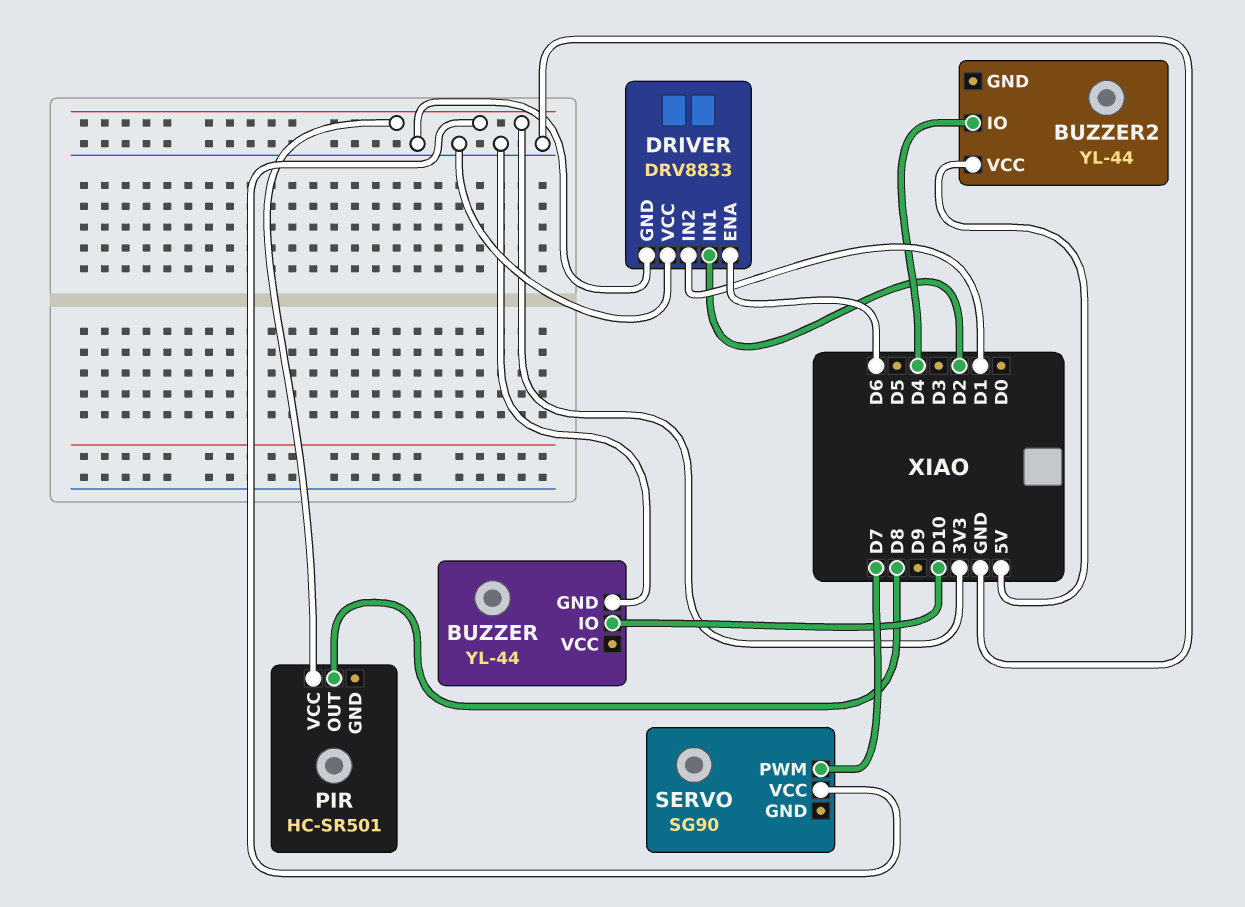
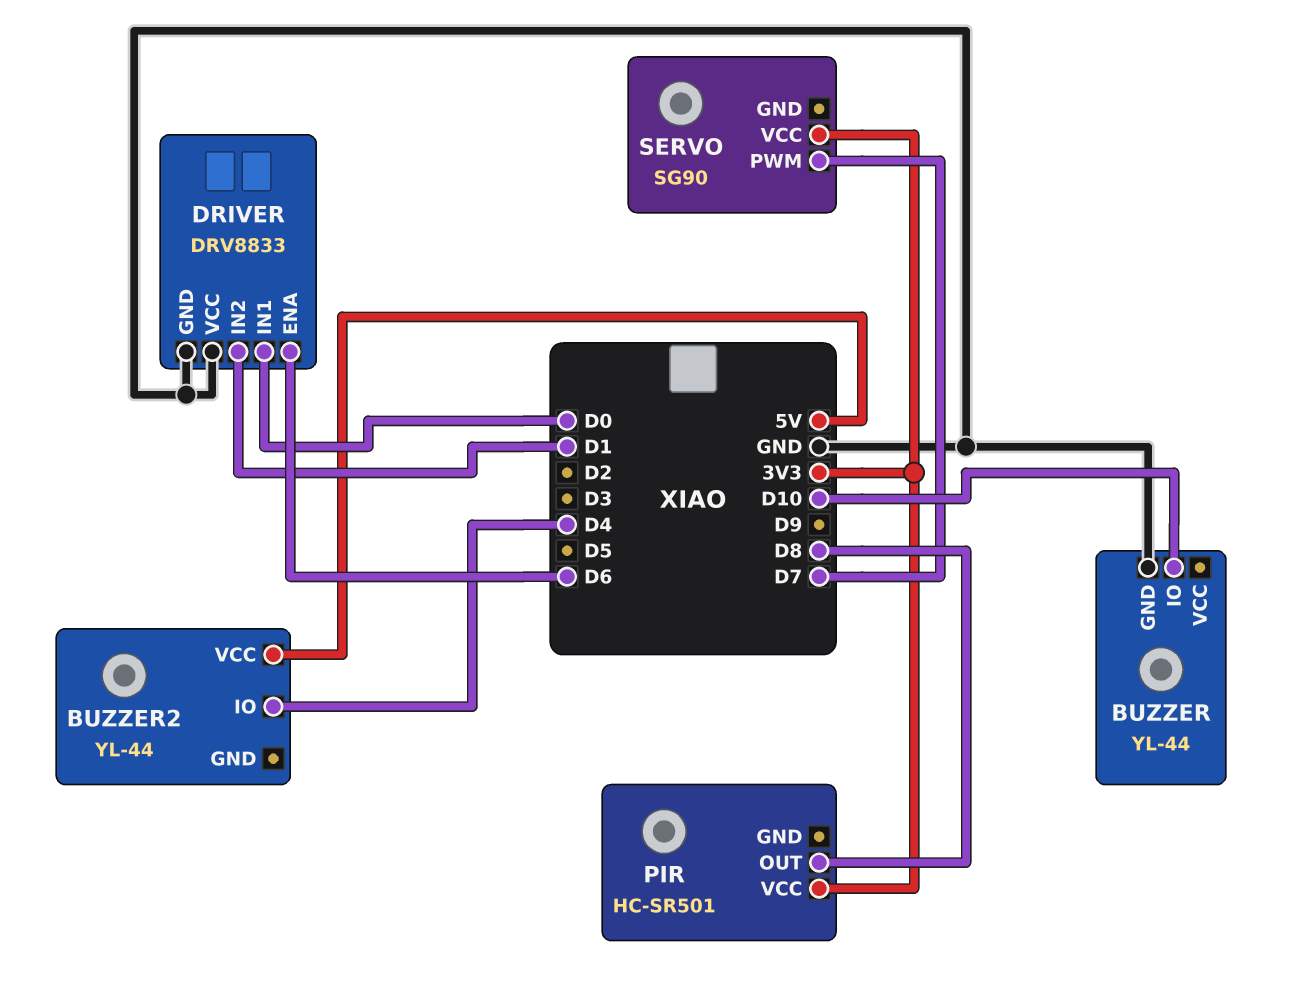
DRIVER pin IN1: D2 -> D0

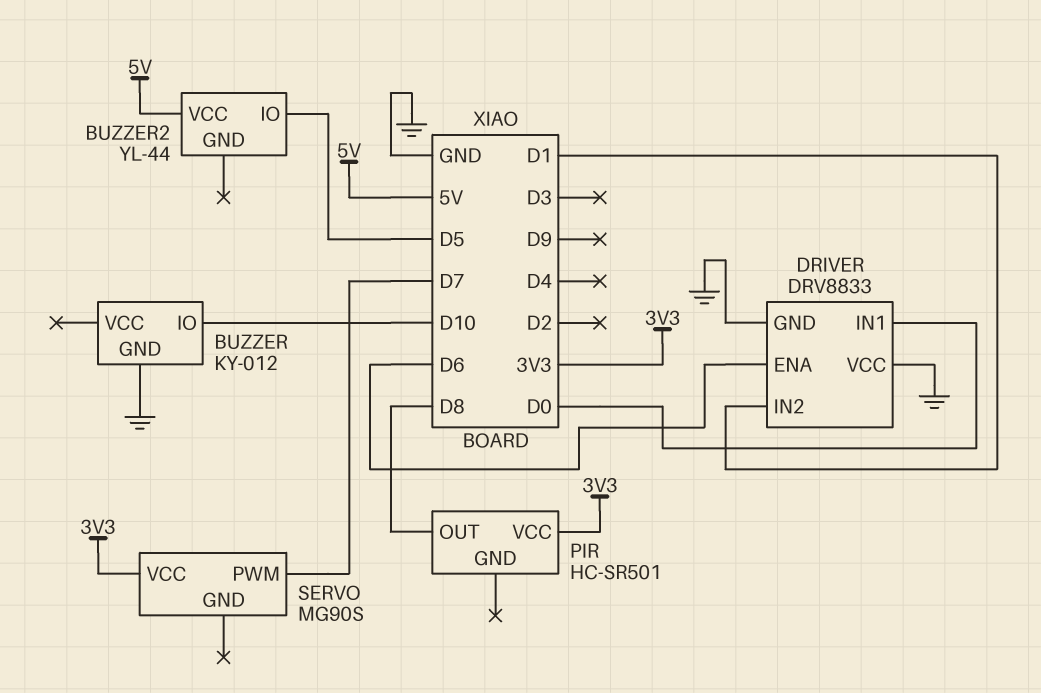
BUZZER: YL-44 -> KY-012
BUZZER2 pin IO: D4 -> D5
SERVO: SG90 -> MG90S

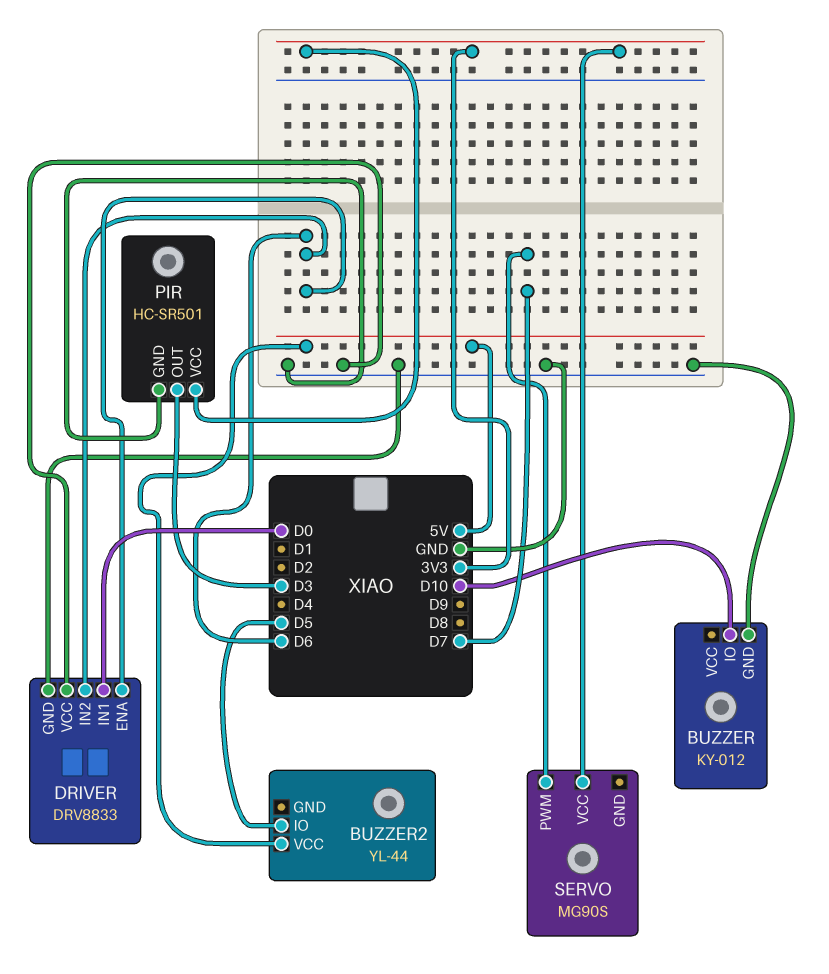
DRIVER pin IN2: D1 -> D6
PIR pin GND: none -> GND
PIR pin OUT: D8 -> D3

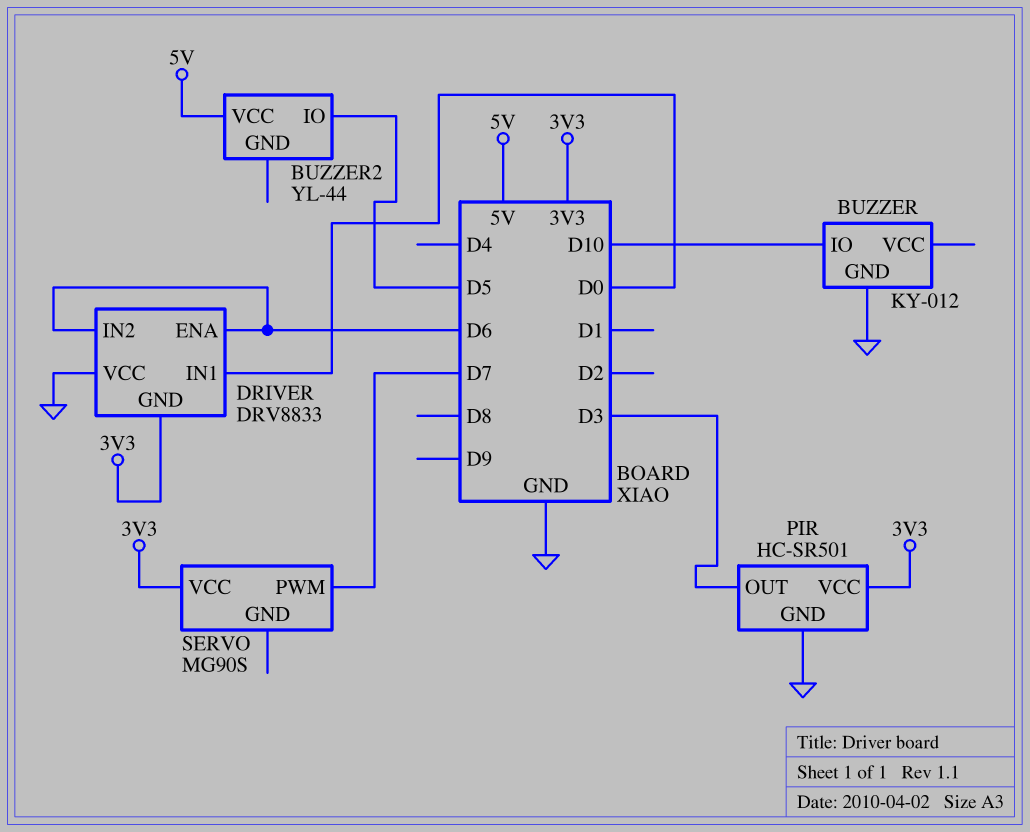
DRIVER pin GND: GND -> 3V3

